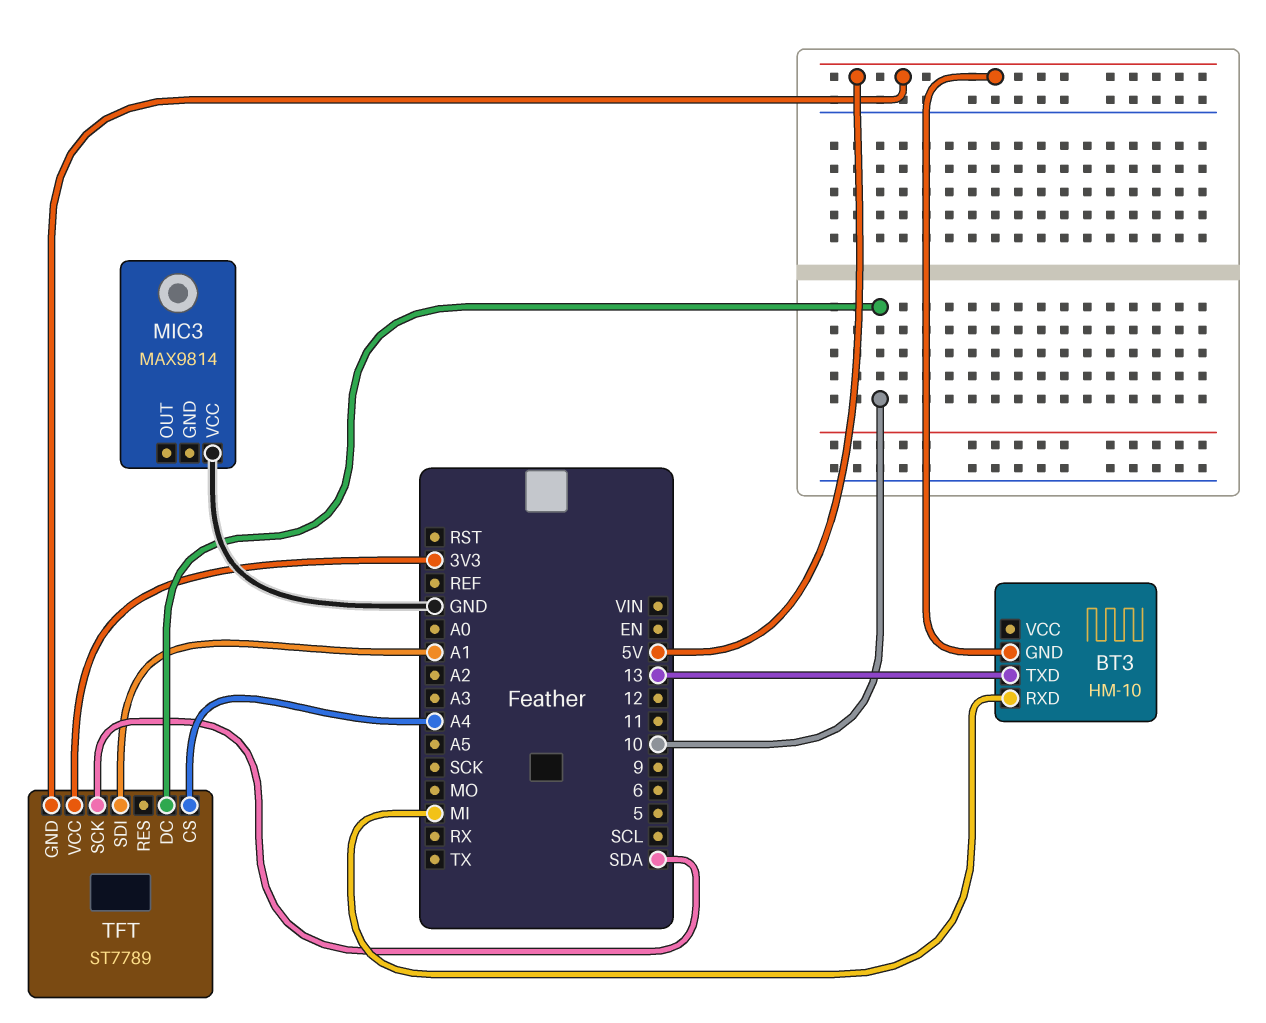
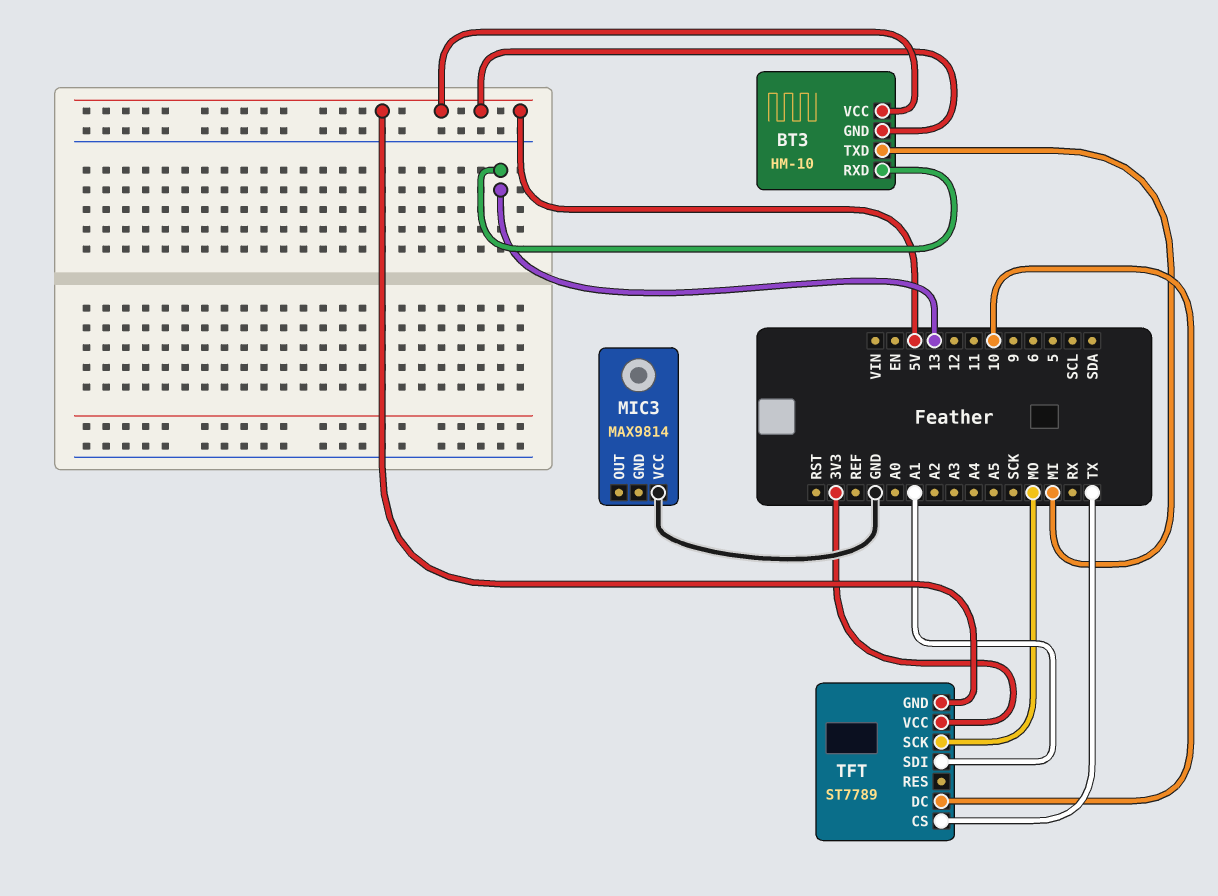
BT3 pin RXD: MI -> 13
BT3 pin TXD: 13 -> MI
BT3 pin VCC: none -> 5V
TFT pin CS: A4 -> TX
TFT pin SCK: SDA -> MO

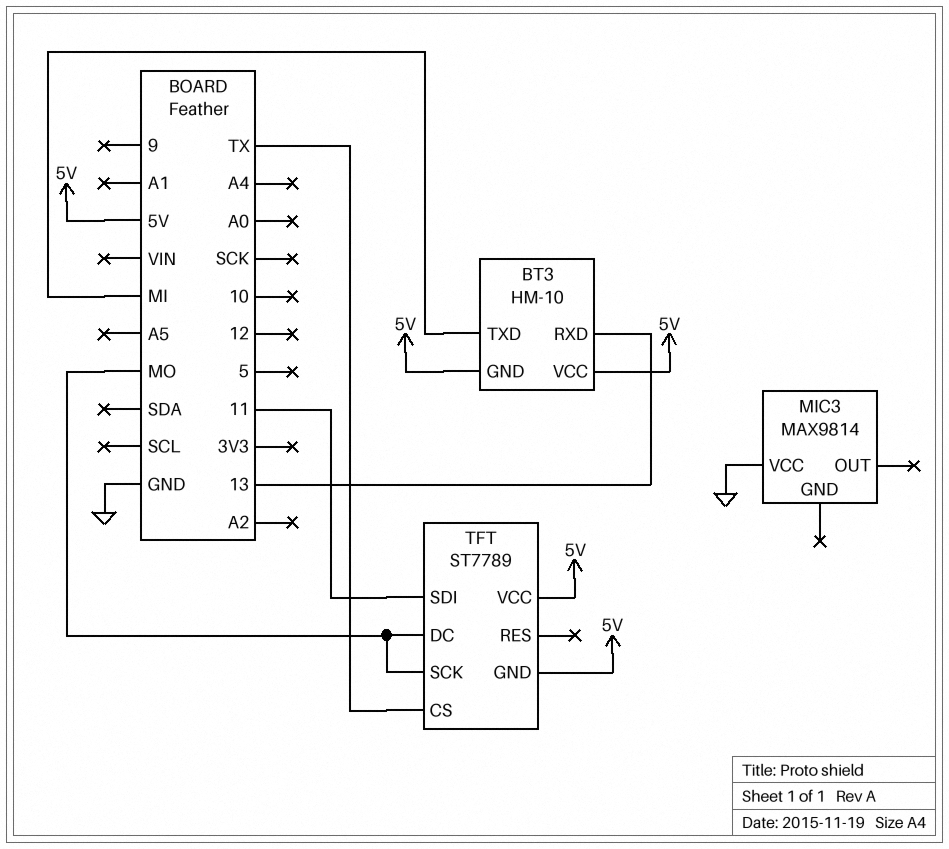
TFT pin DC: 10 -> MO
TFT pin SDI: A1 -> 11
TFT pin VCC: 3V3 -> 5V

